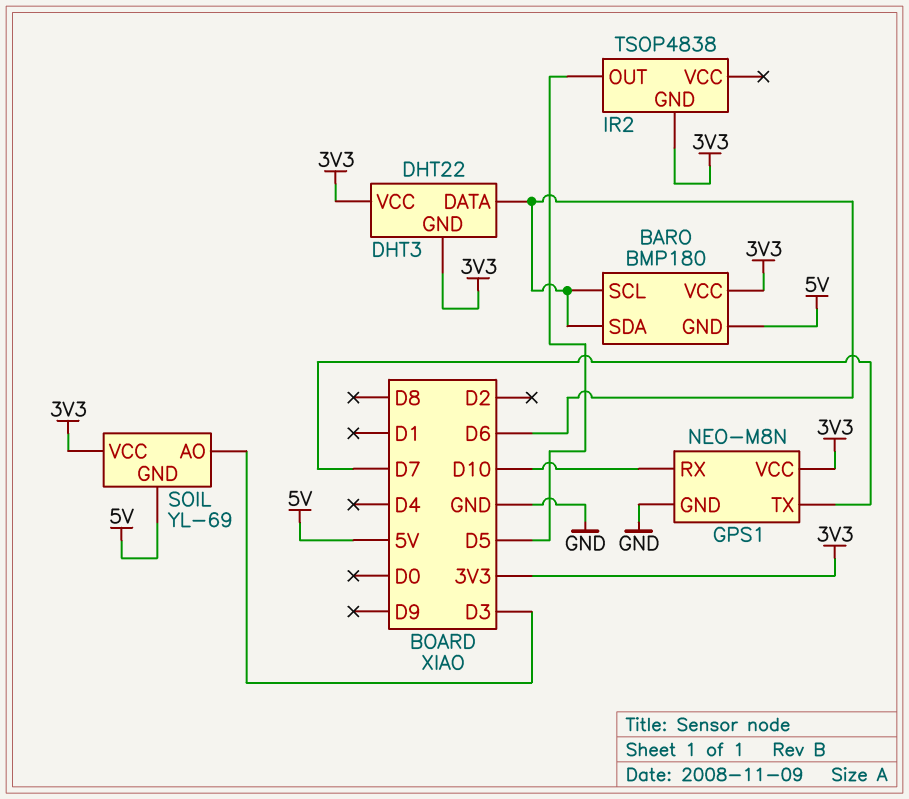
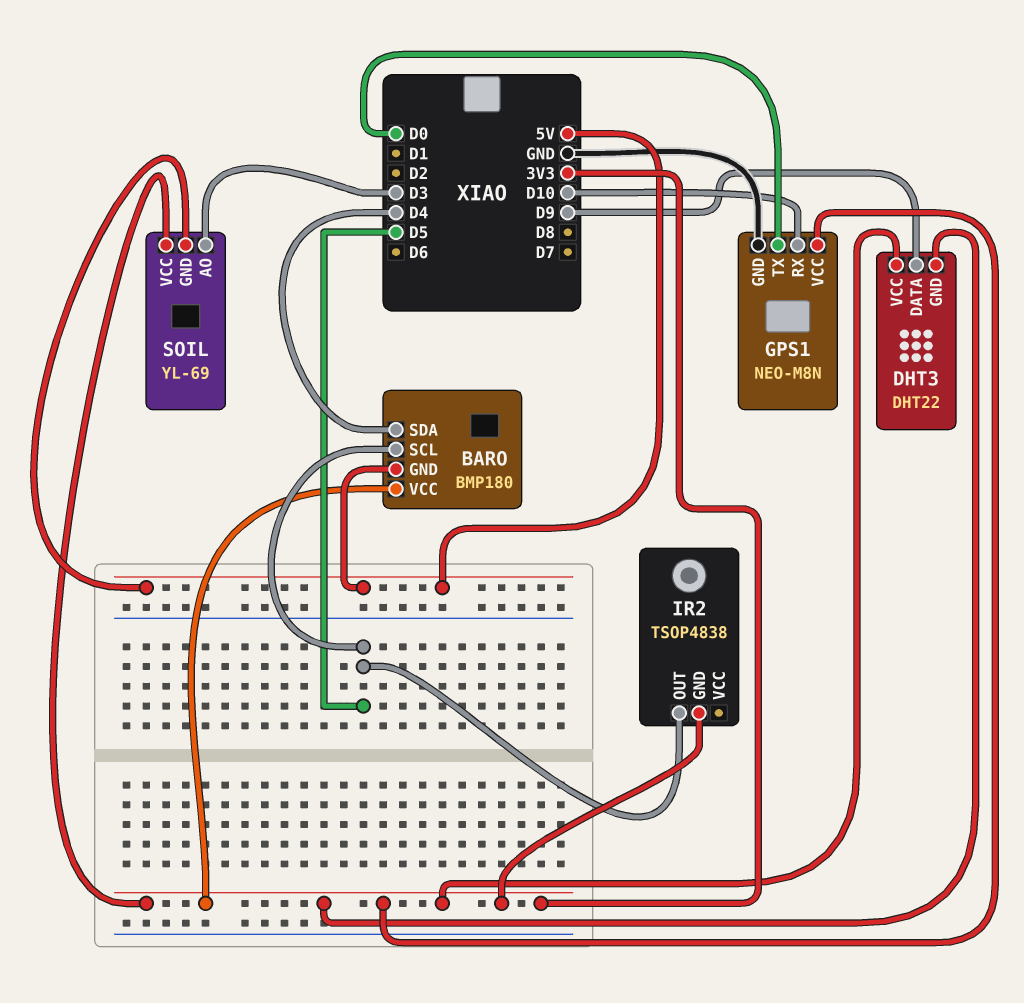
BARO pin SCL: D6 -> D5
BARO pin SDA: D6 -> D4
DHT3 pin DATA: D6 -> D9
GPS1 pin TX: D7 -> D0

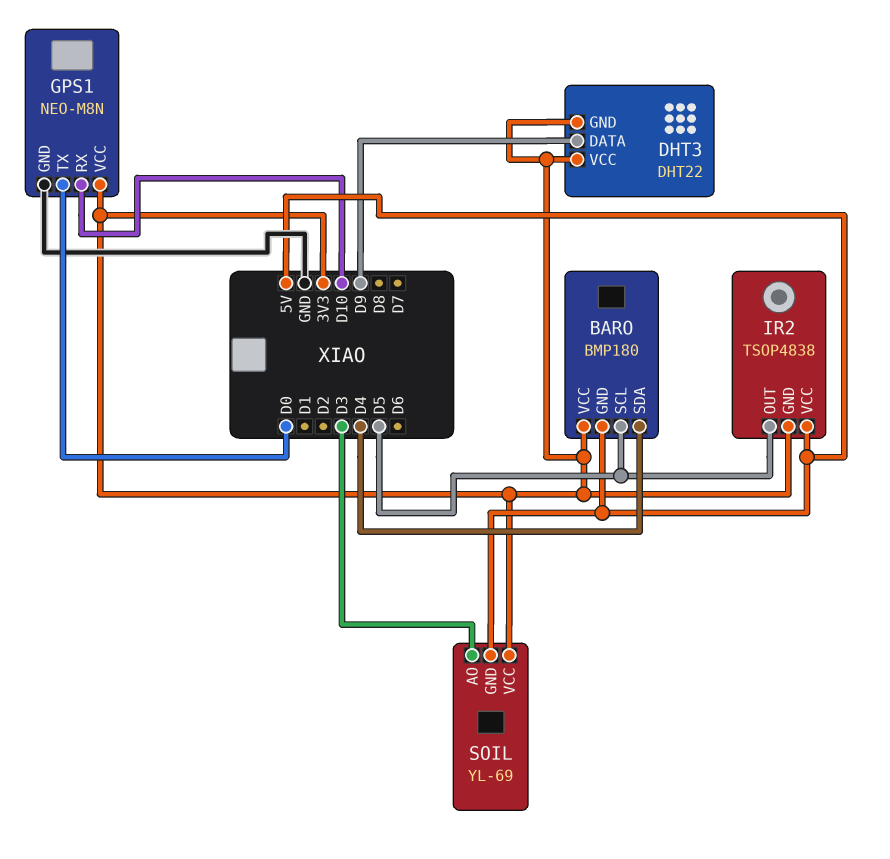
IR2 pin VCC: none -> 5V

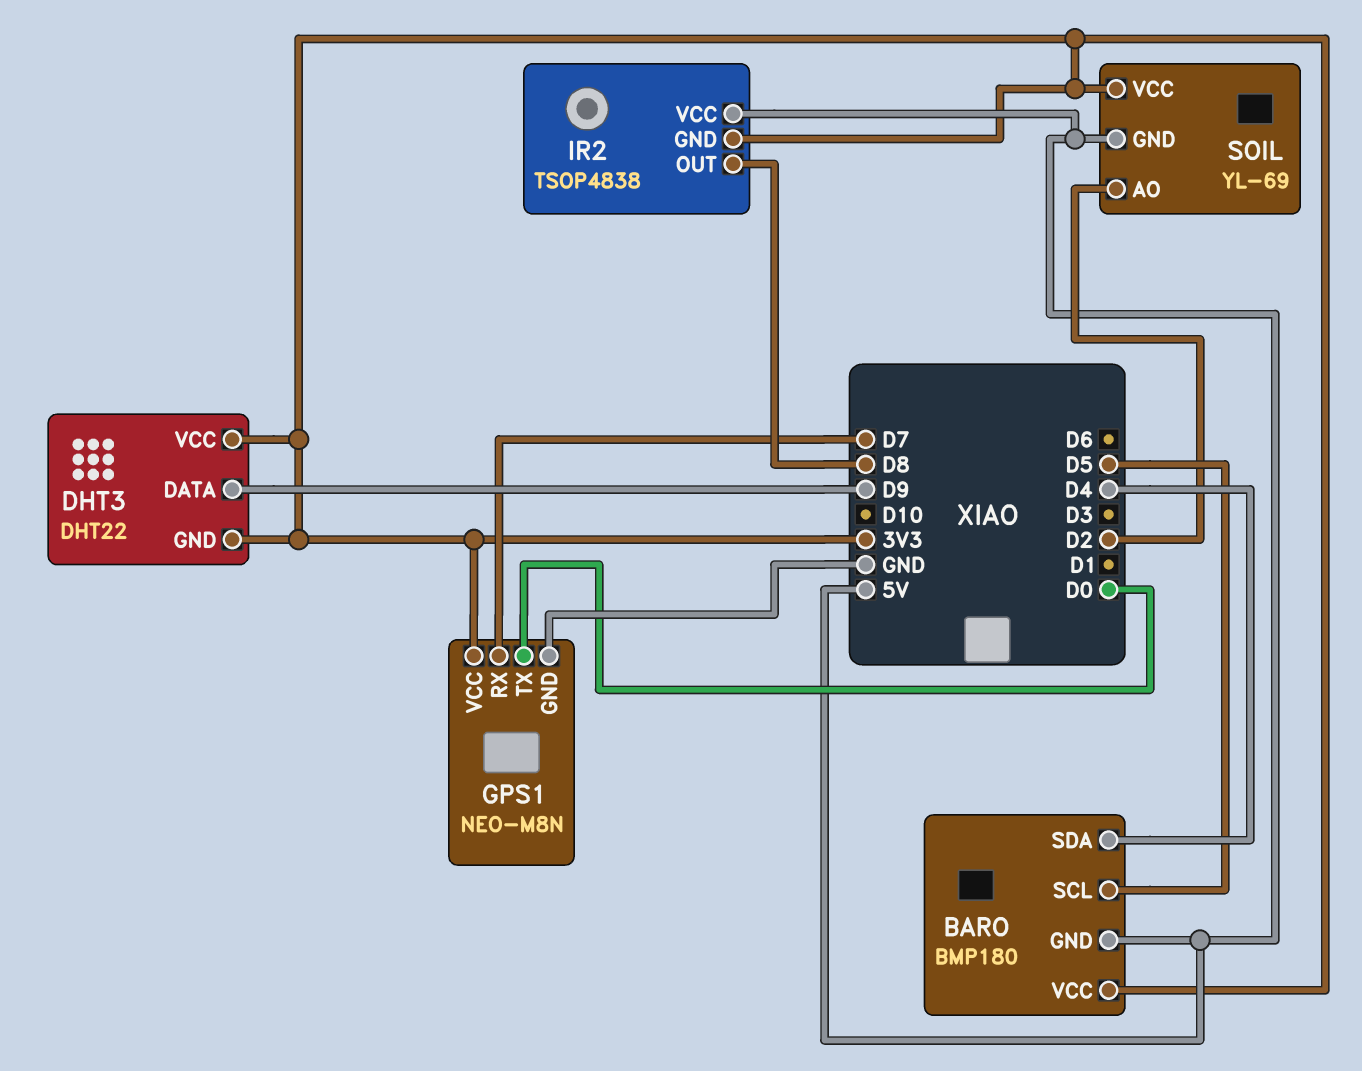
GPS1 pin RX: D10 -> D7
IR2 pin OUT: D5 -> D8
SOIL pin AO: D3 -> D2

